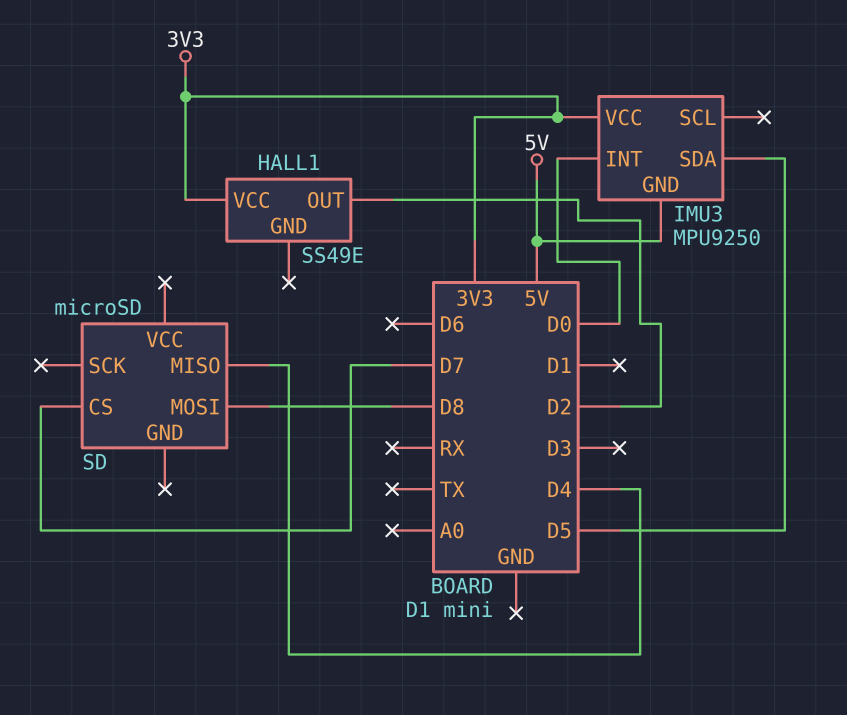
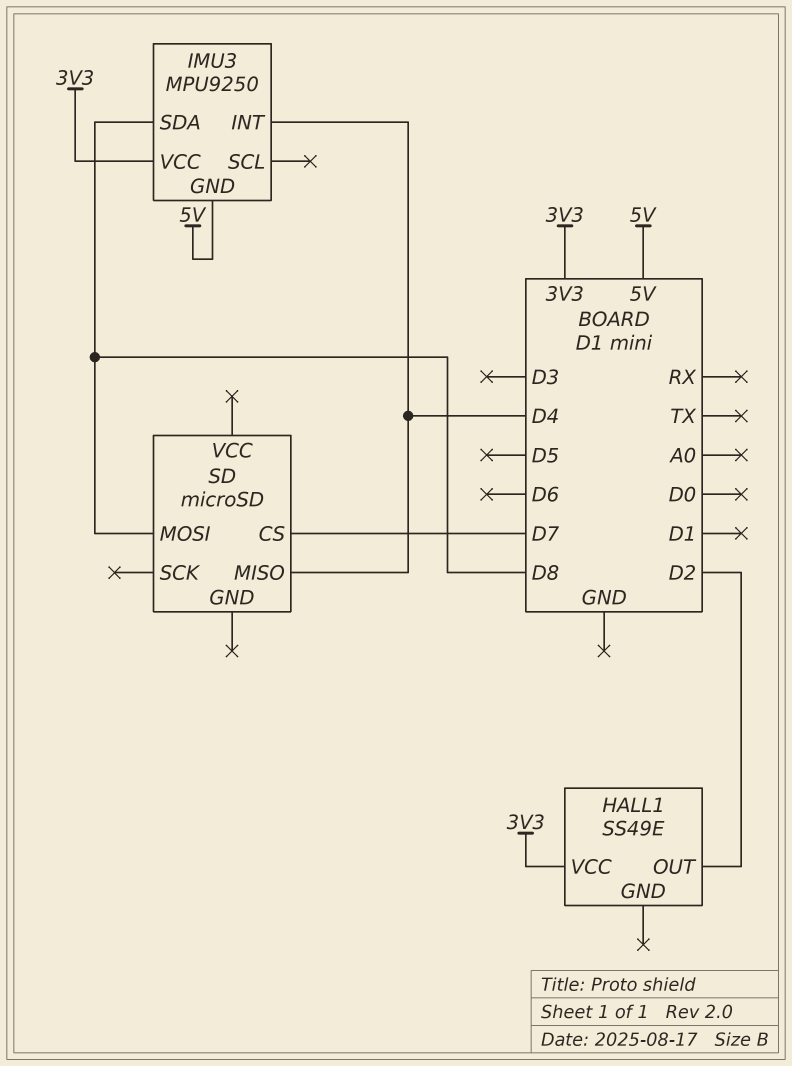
IMU3 pin INT: D0 -> D4
IMU3 pin SDA: D5 -> D8

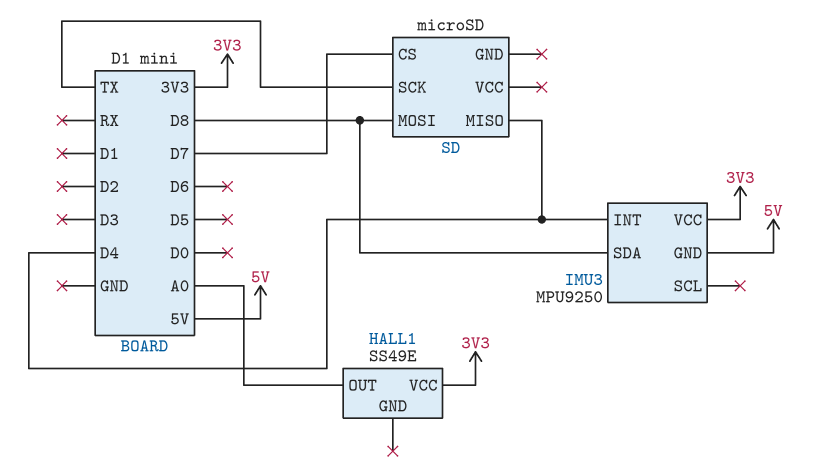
HALL1 pin OUT: D2 -> A0
SD pin SCK: none -> TX

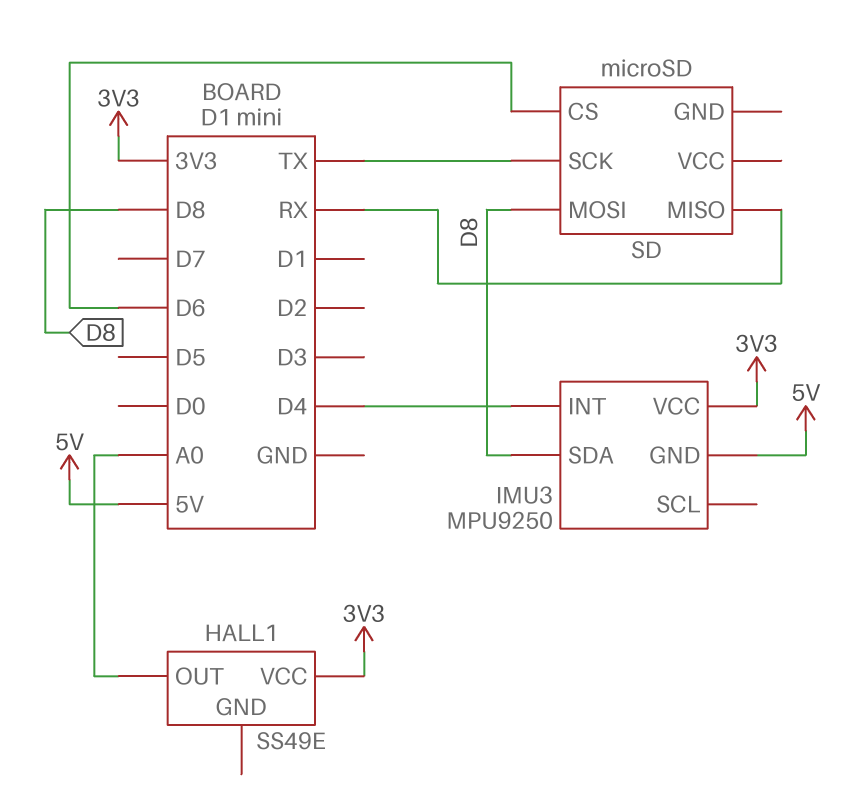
SD pin CS: D7 -> D6
SD pin MISO: D4 -> RX

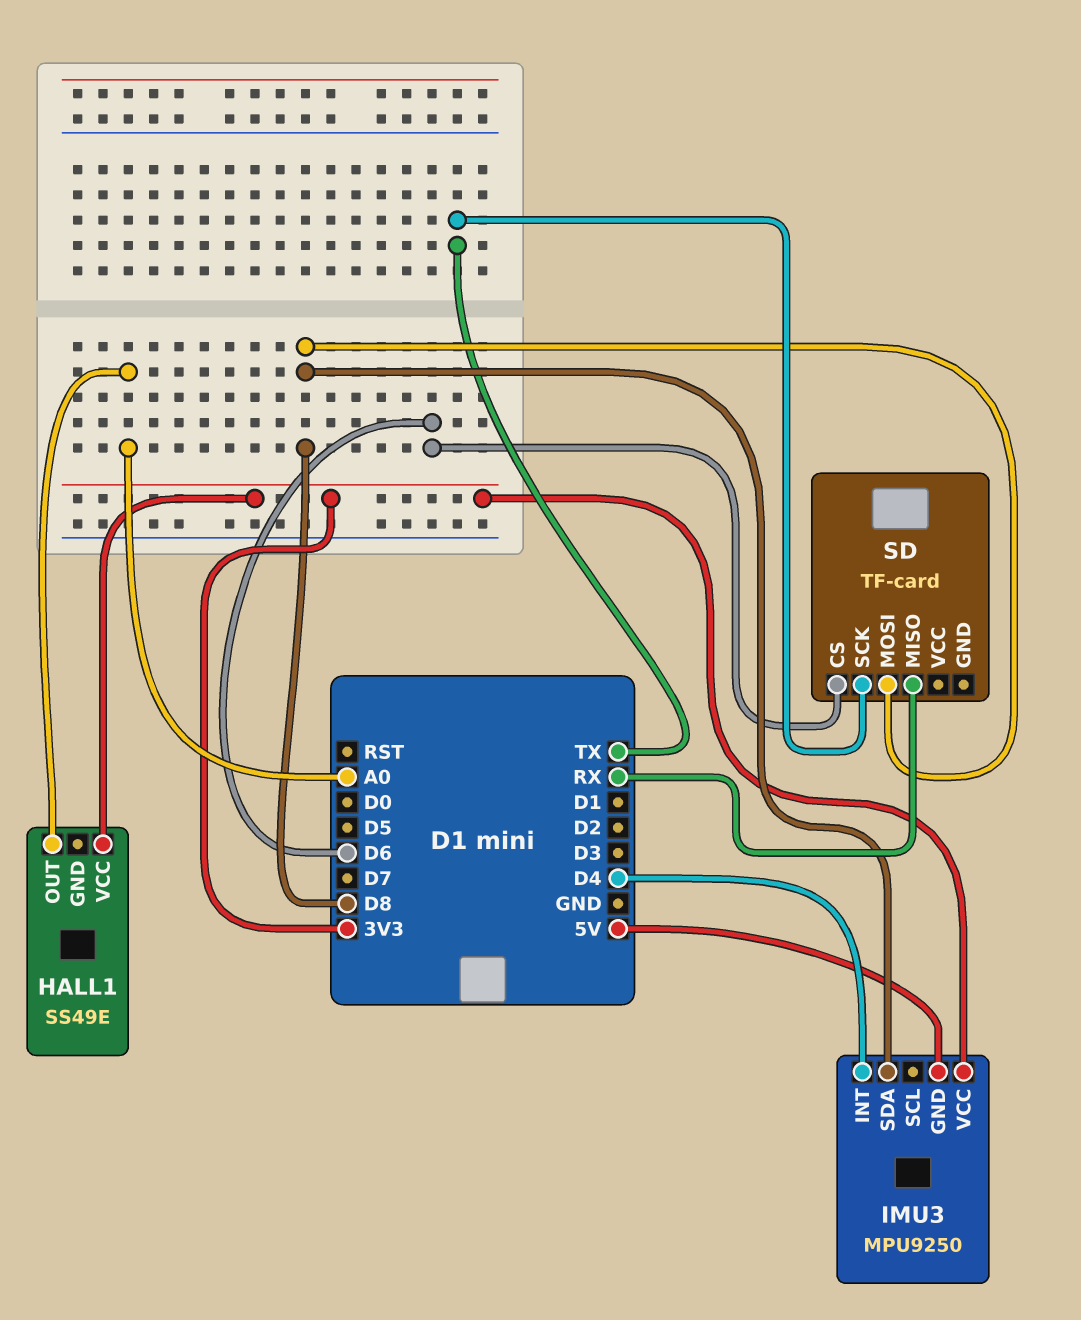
SD: microSD -> TF-card

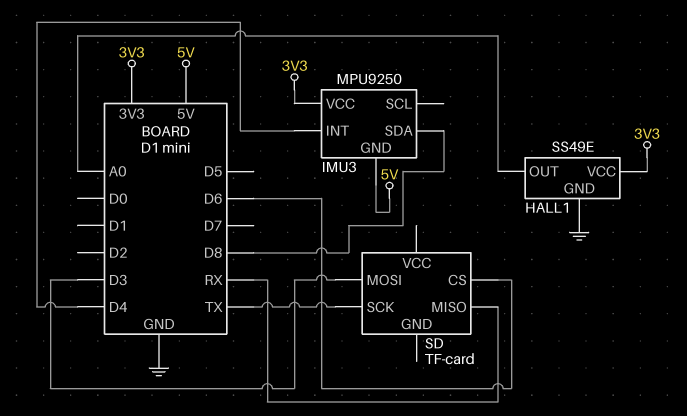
HALL1 pin GND: none -> GND
SD pin MOSI: D8 -> D3

